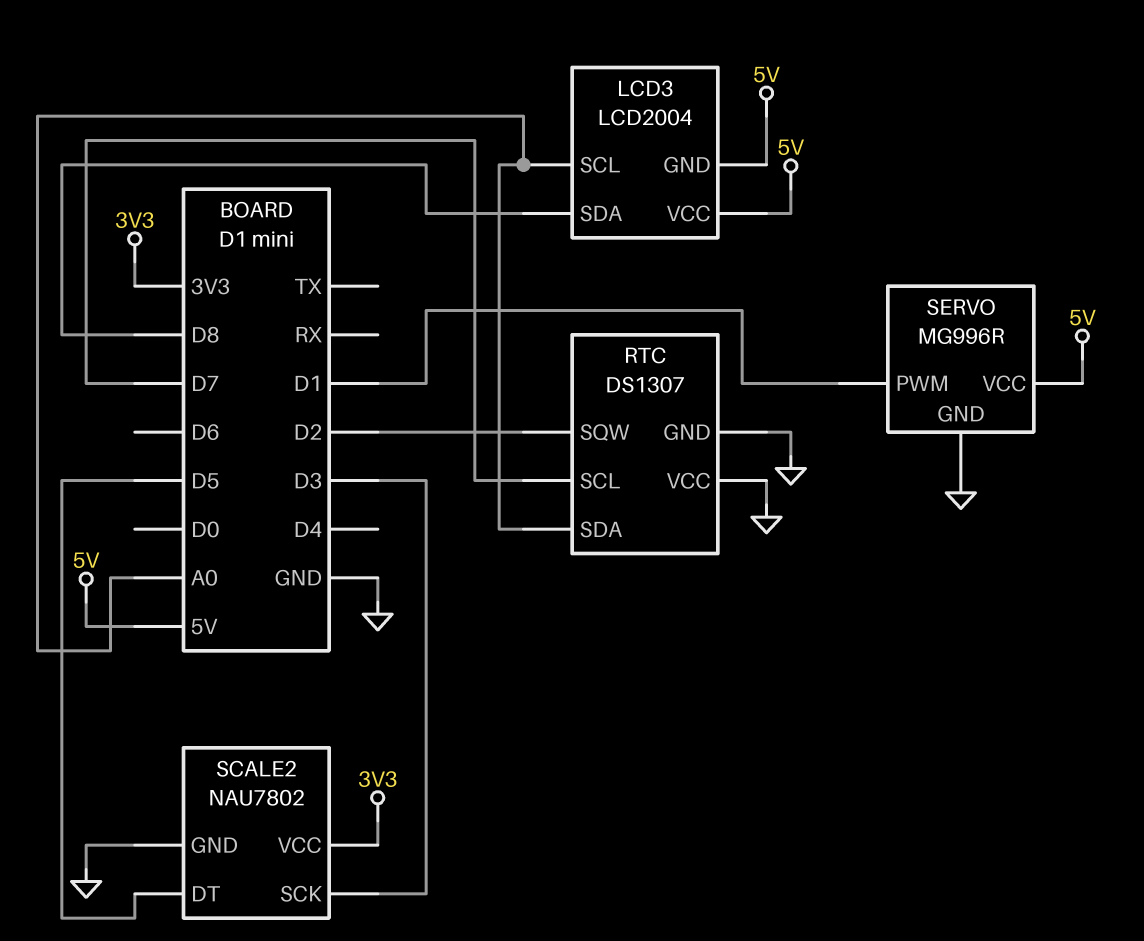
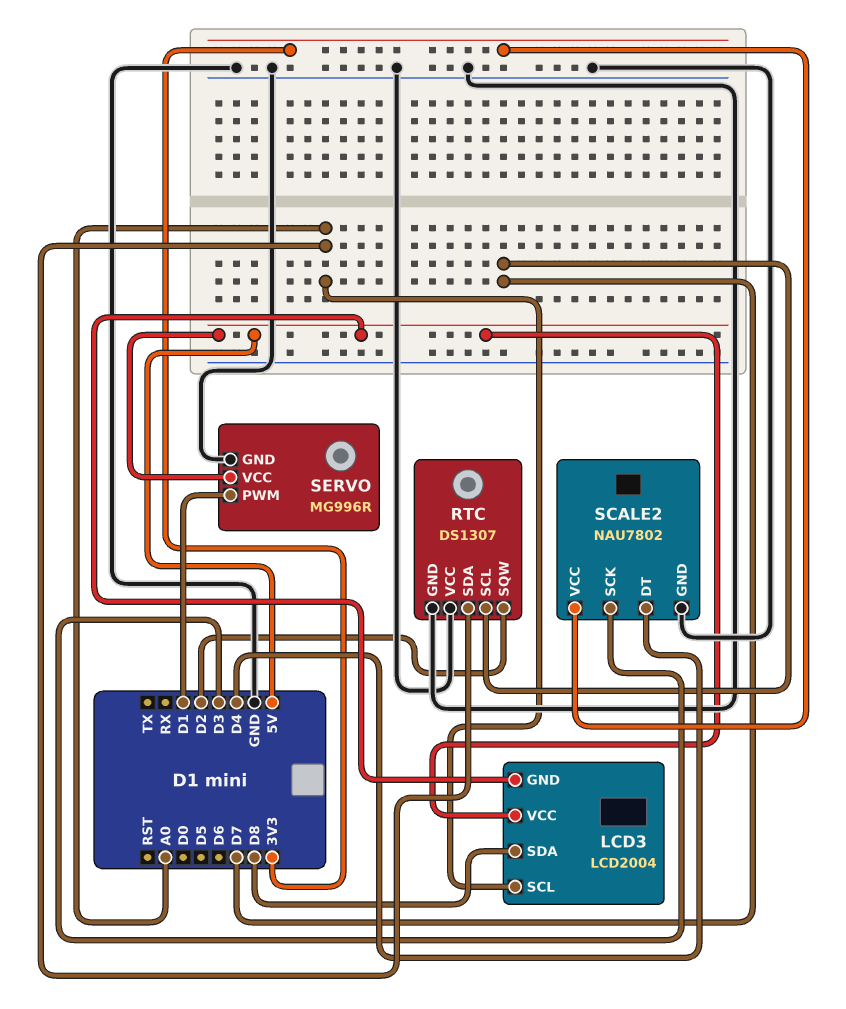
SCALE2 pin DT: D5 -> D4

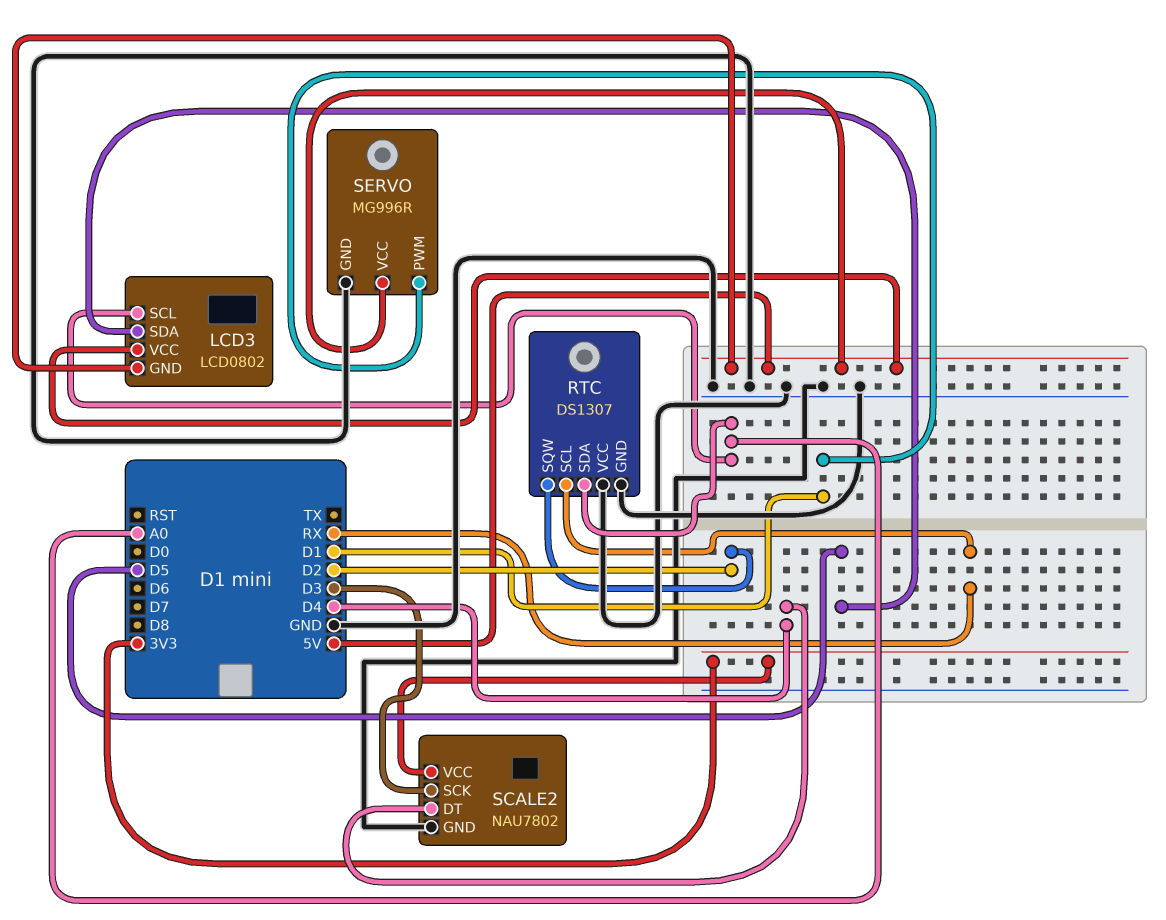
LCD3: LCD2004 -> LCD0802
LCD3 pin SDA: D8 -> D5
RTC pin SCL: D7 -> RX

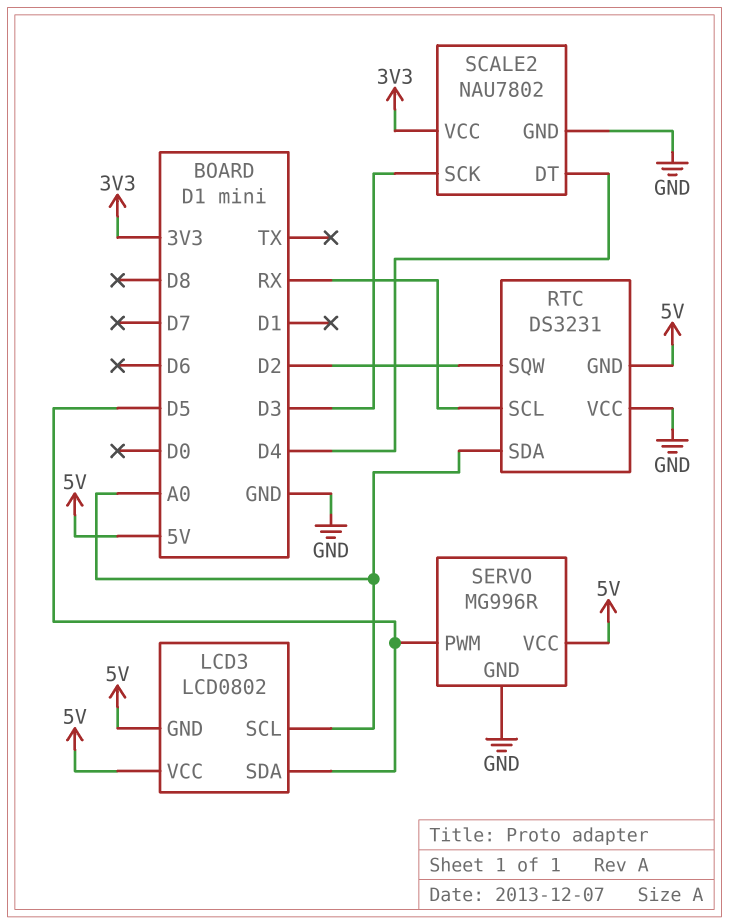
RTC: DS1307 -> DS3231
RTC pin GND: GND -> 5V
SERVO pin PWM: D1 -> D5

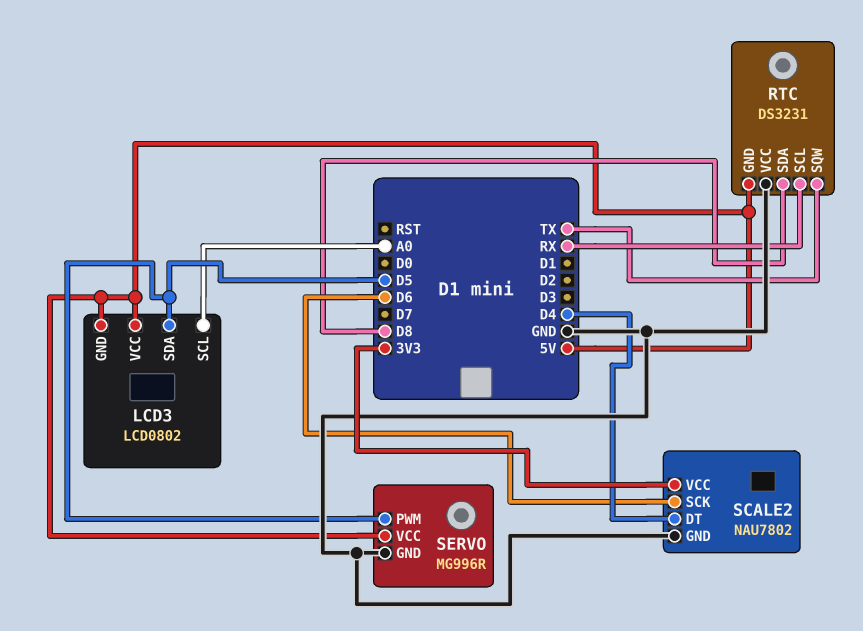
RTC pin SDA: A0 -> D8
RTC pin SQW: D2 -> TX
SCALE2 pin SCK: D3 -> D6

